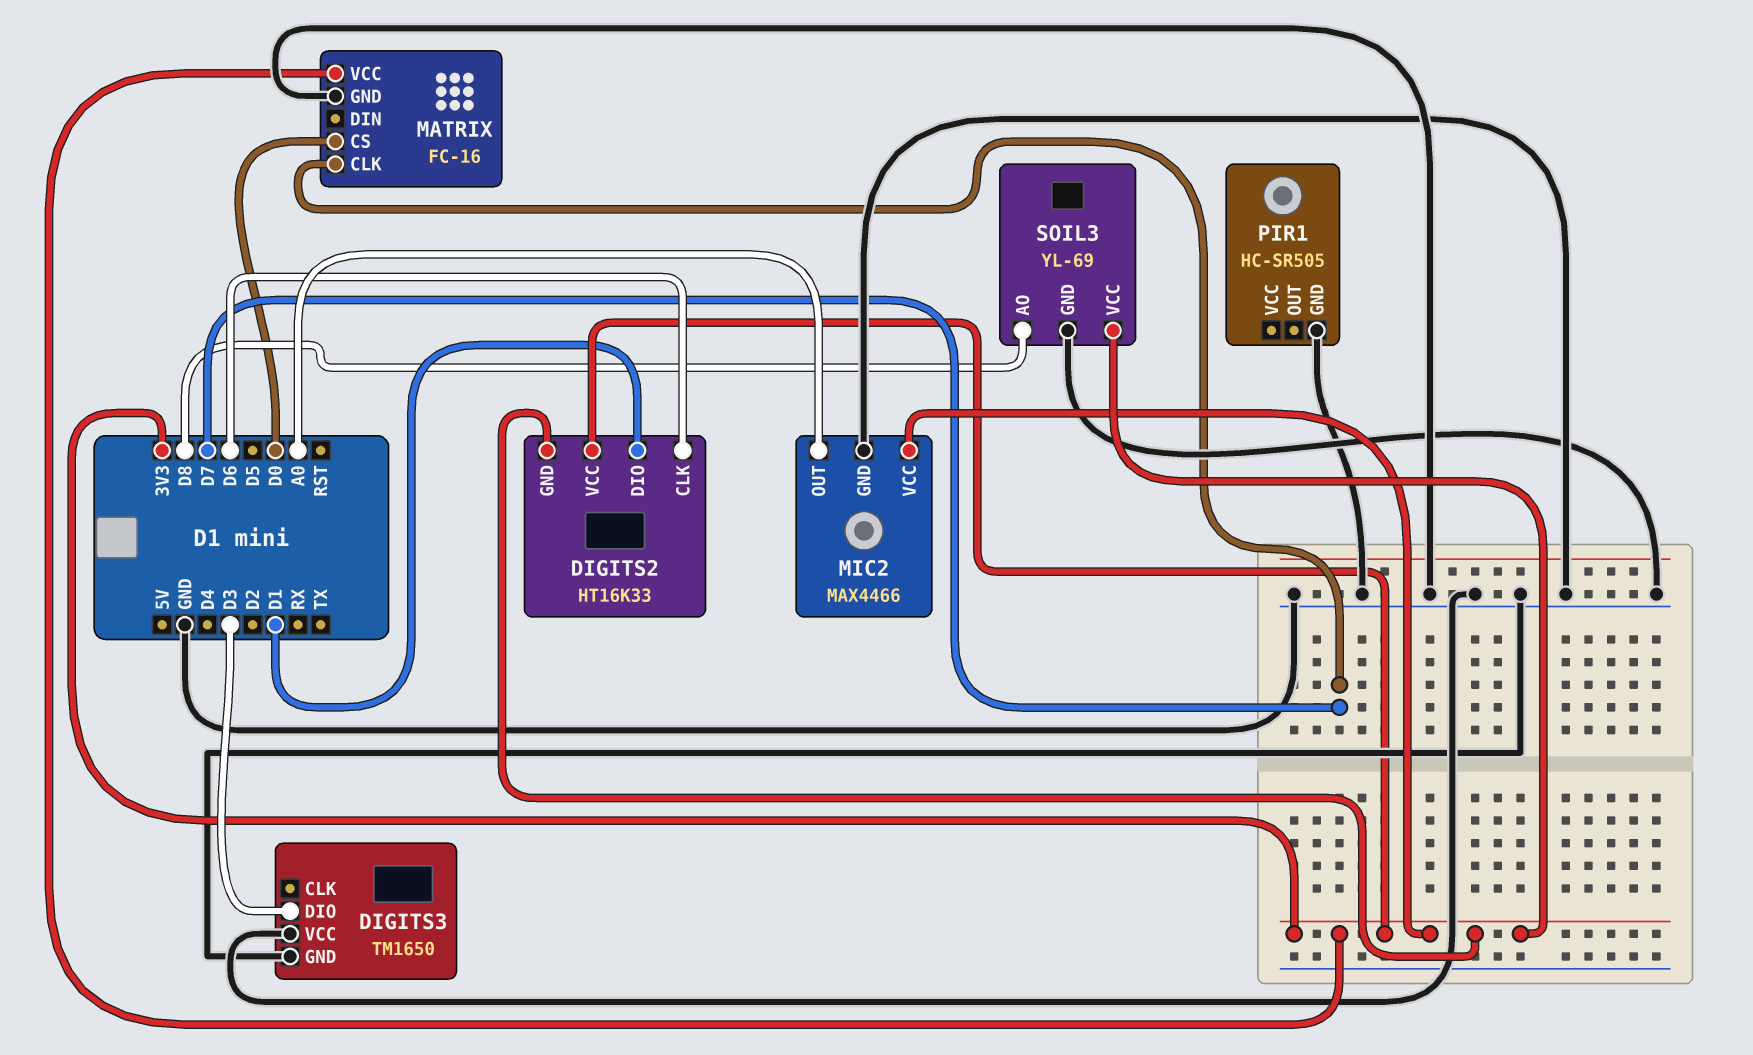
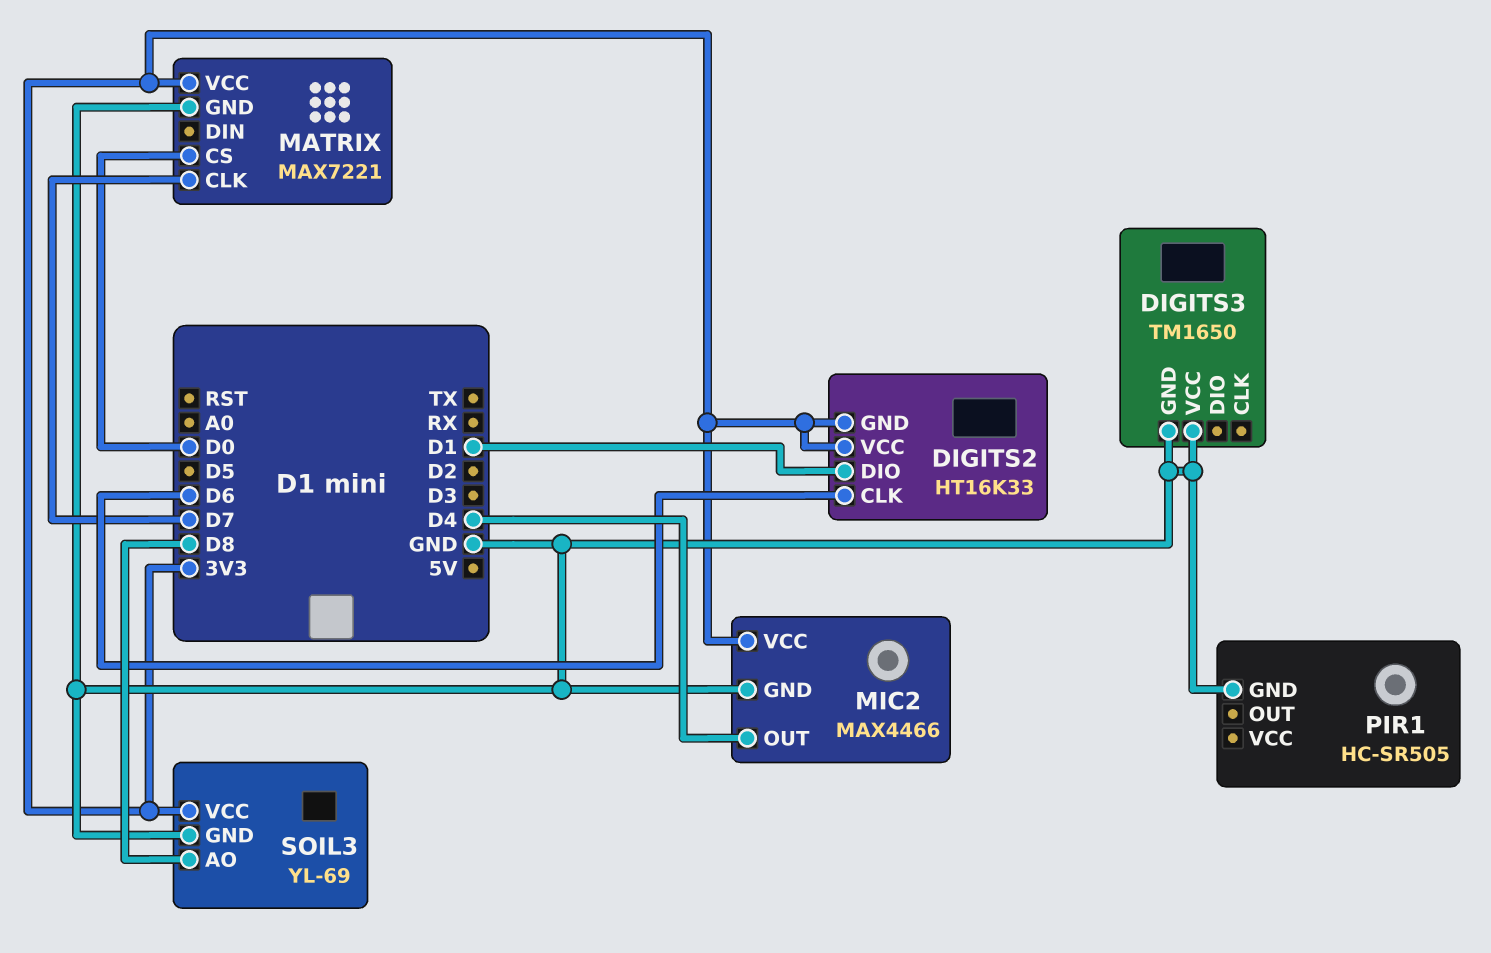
DIGITS3 pin DIO: D3 -> none
MATRIX: FC-16 -> MAX7221
MIC2 pin OUT: A0 -> D4

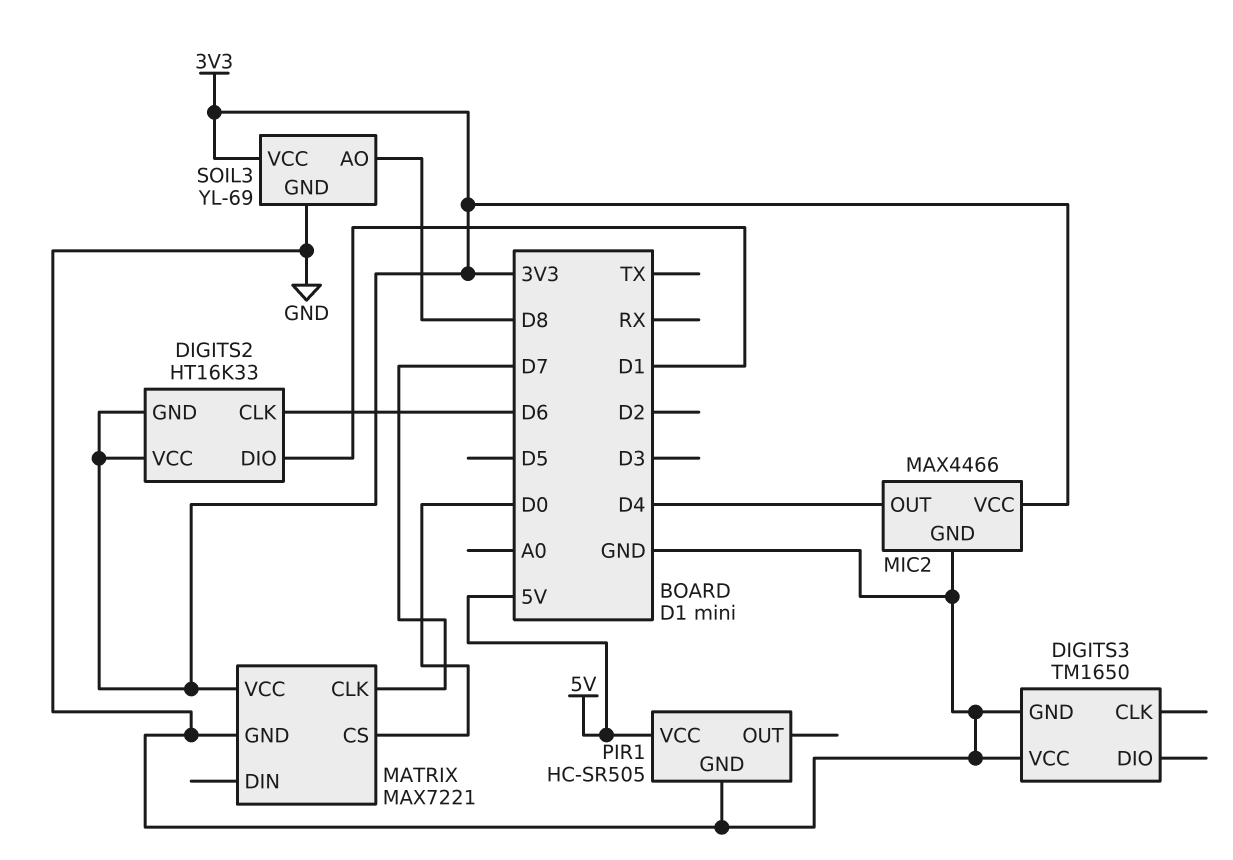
PIR1 pin VCC: none -> 5V

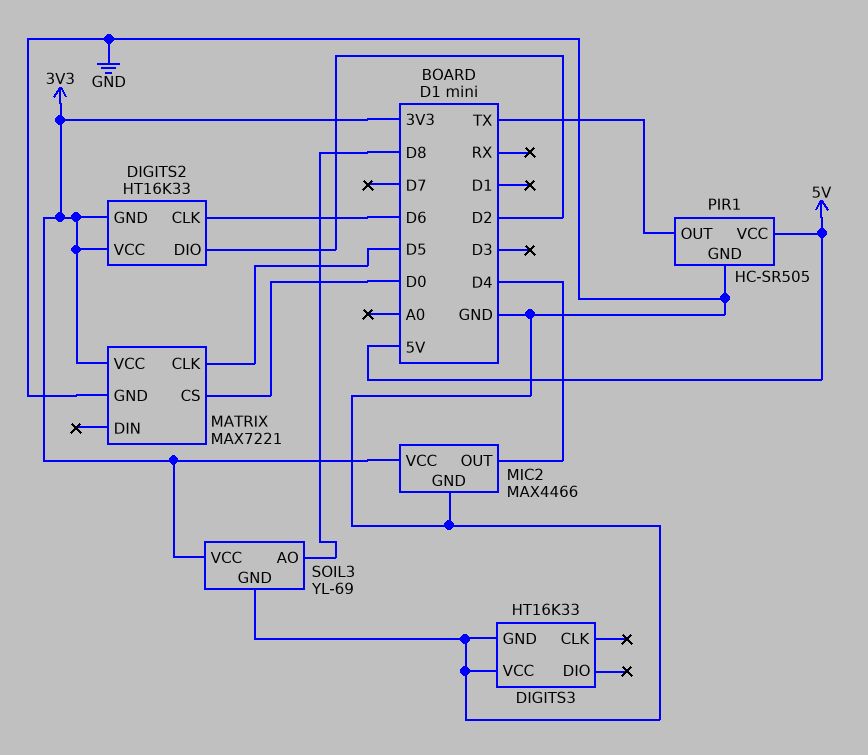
DIGITS2 pin DIO: D1 -> D2
DIGITS3: TM1650 -> HT16K33
MATRIX pin CLK: D7 -> D5
PIR1 pin OUT: none -> TX

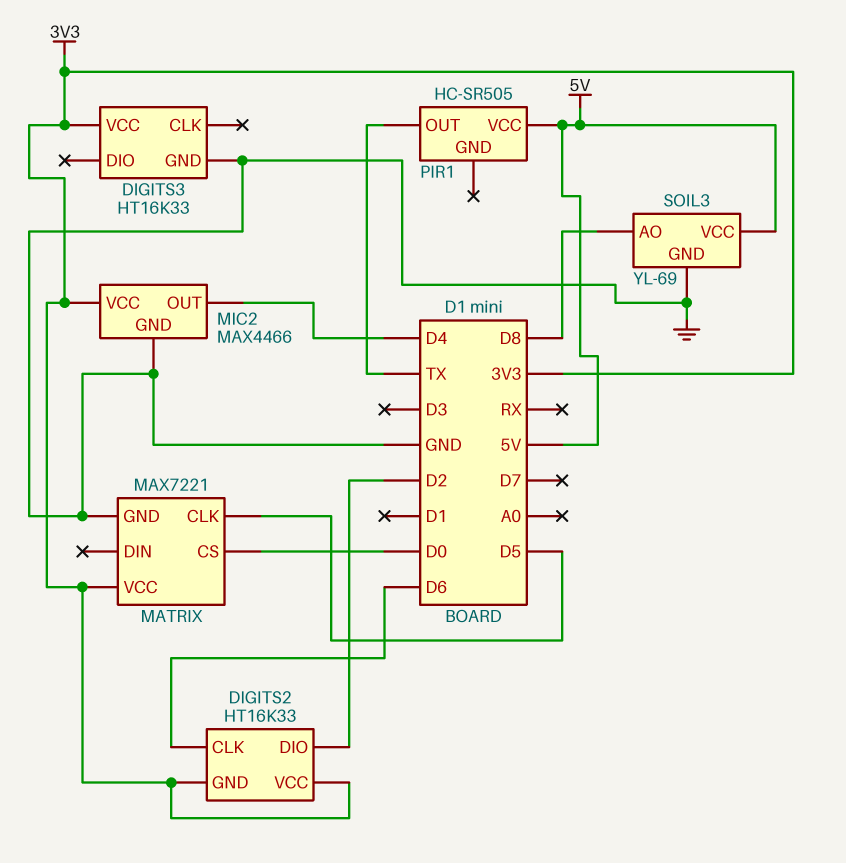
DIGITS3 pin VCC: GND -> 3V3
PIR1 pin GND: GND -> none
SOIL3 pin VCC: 3V3 -> 5V

